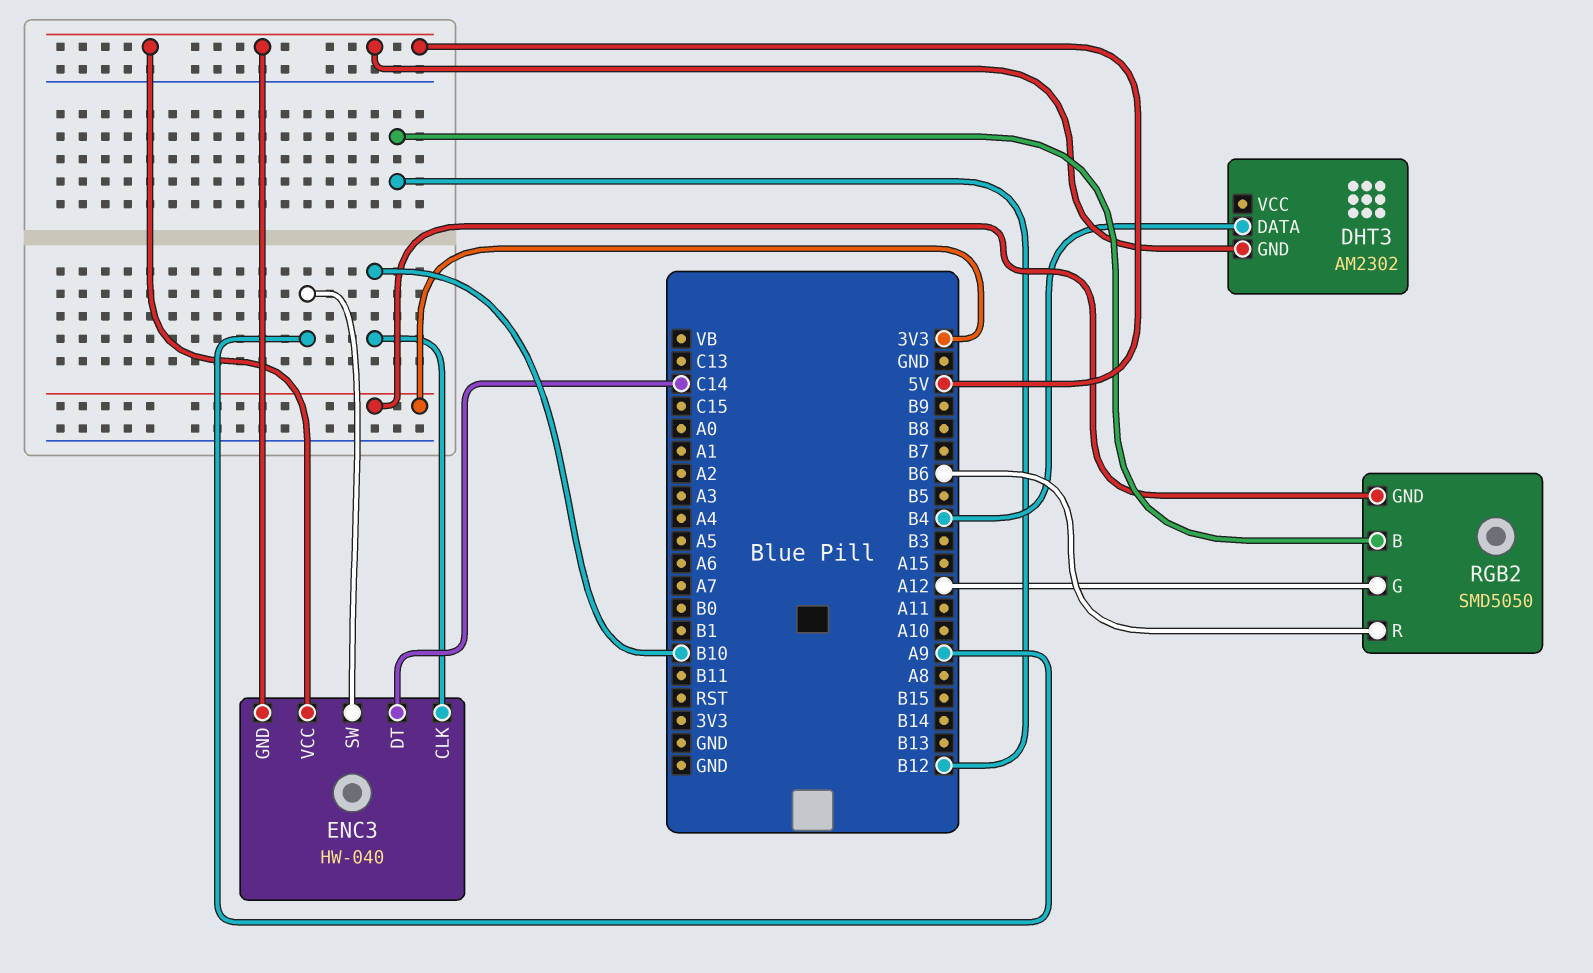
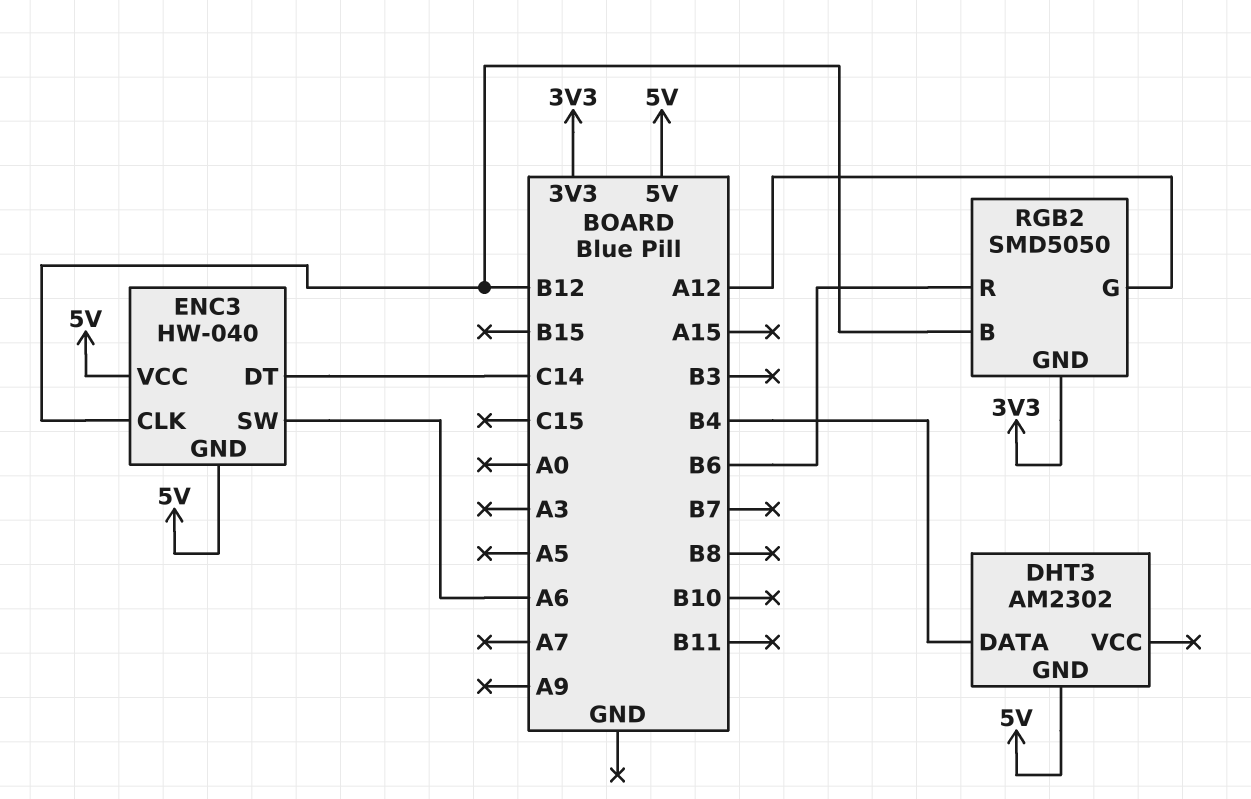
ENC3 pin CLK: B10 -> B12
ENC3 pin SW: A9 -> A6

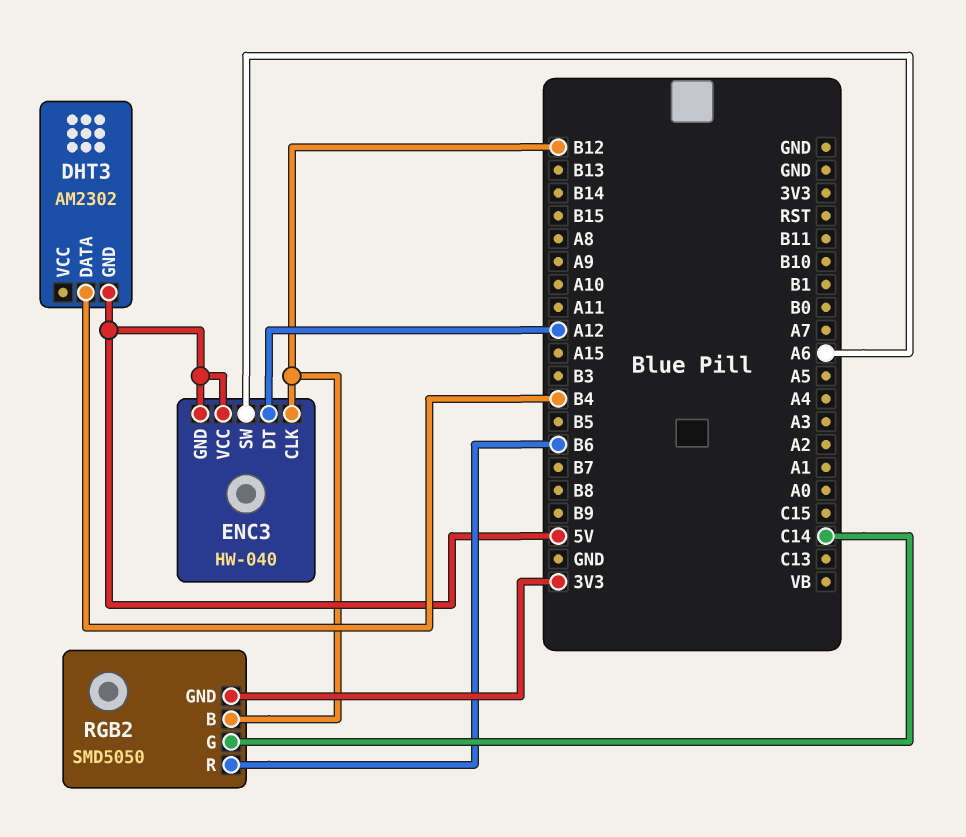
ENC3 pin DT: C14 -> A12
RGB2 pin G: A12 -> C14

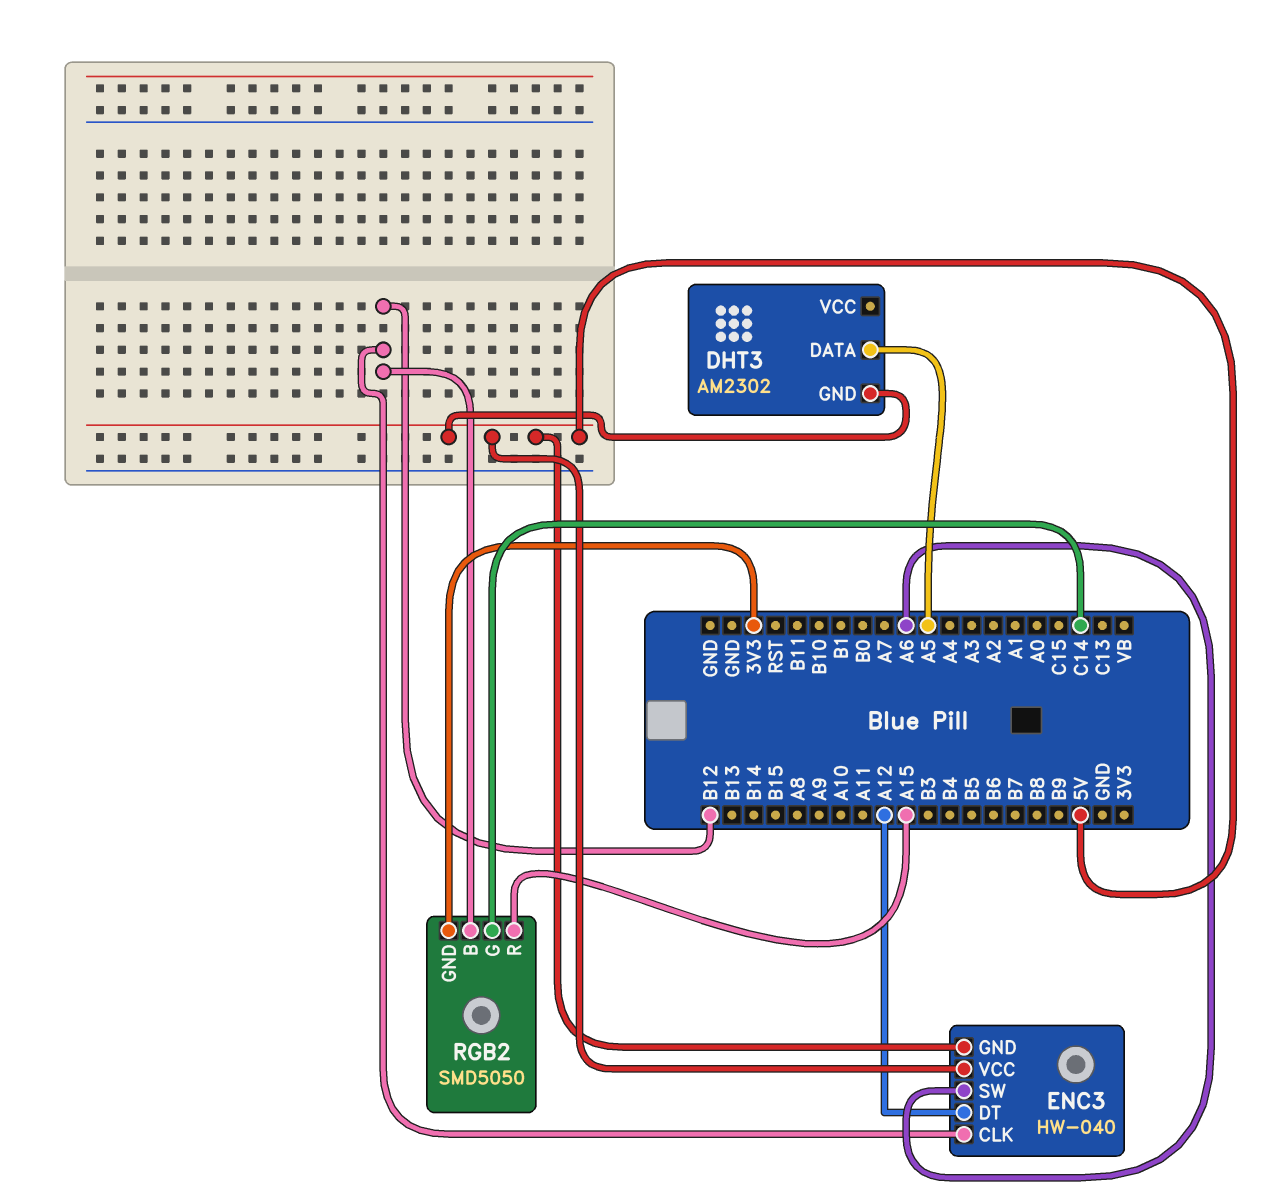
DHT3 pin DATA: B4 -> A5
RGB2 pin R: B6 -> A15

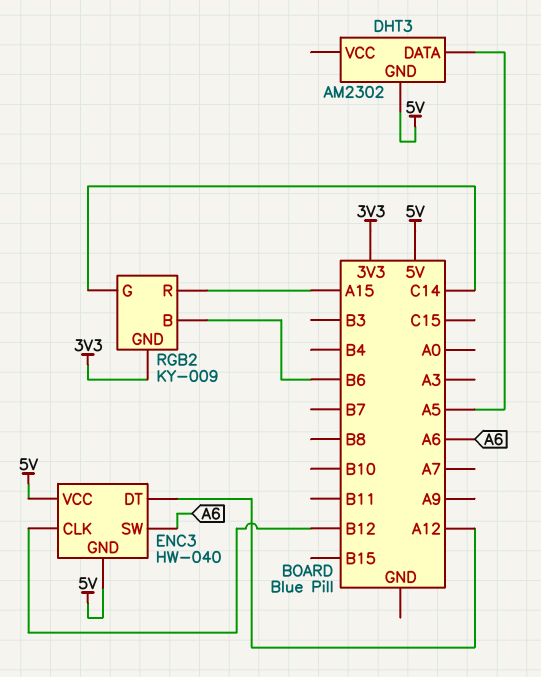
RGB2: SMD5050 -> KY-009
RGB2 pin B: B12 -> B6

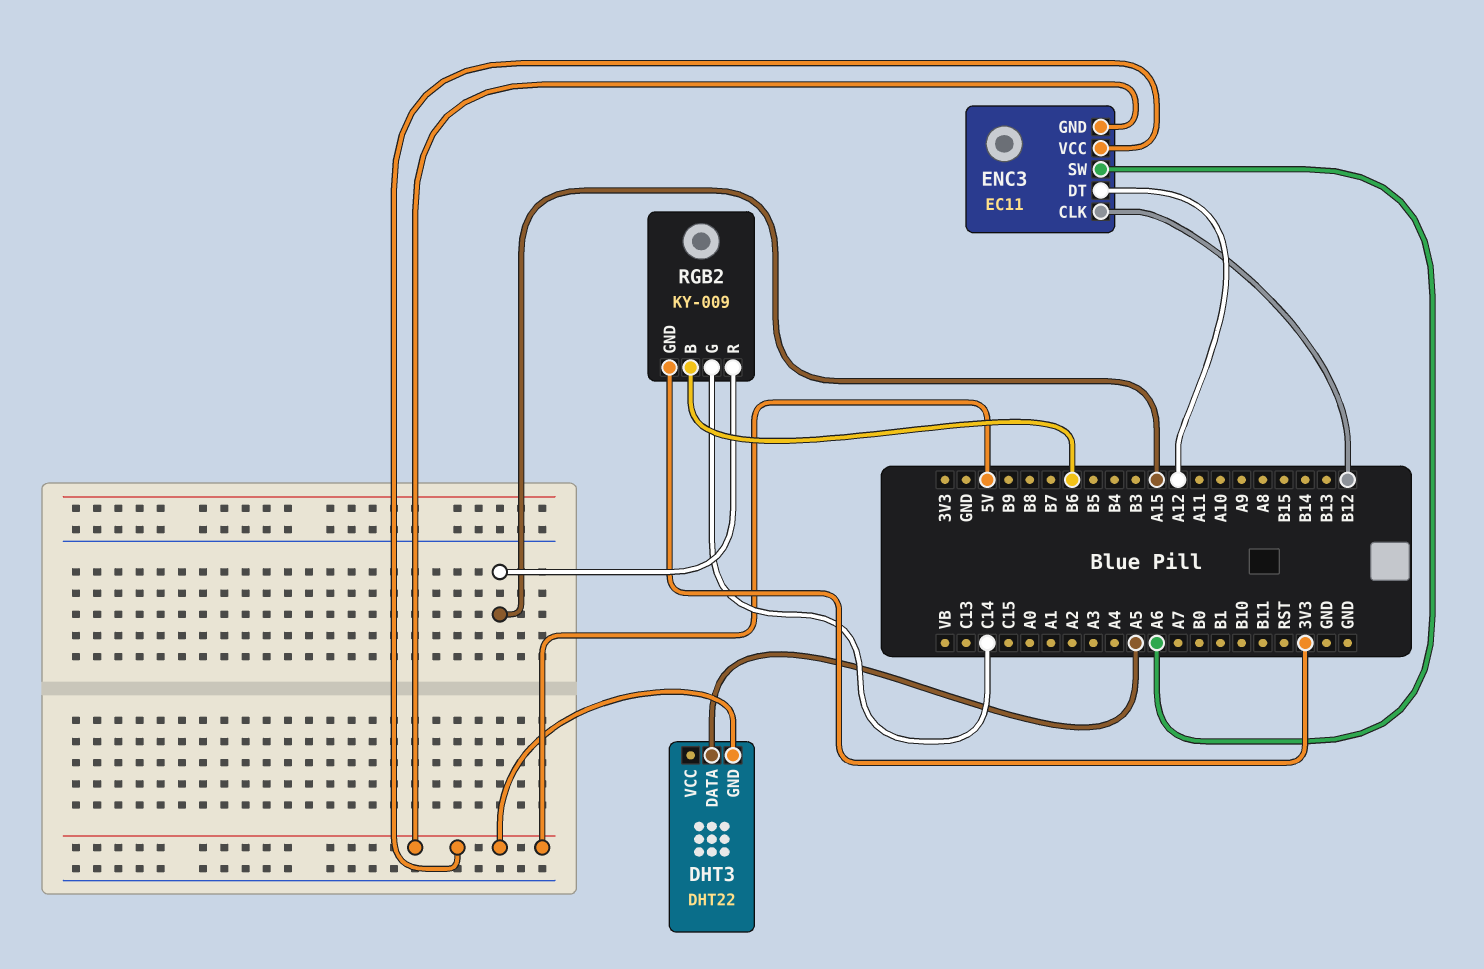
DHT3: AM2302 -> DHT22
ENC3: HW-040 -> EC11

